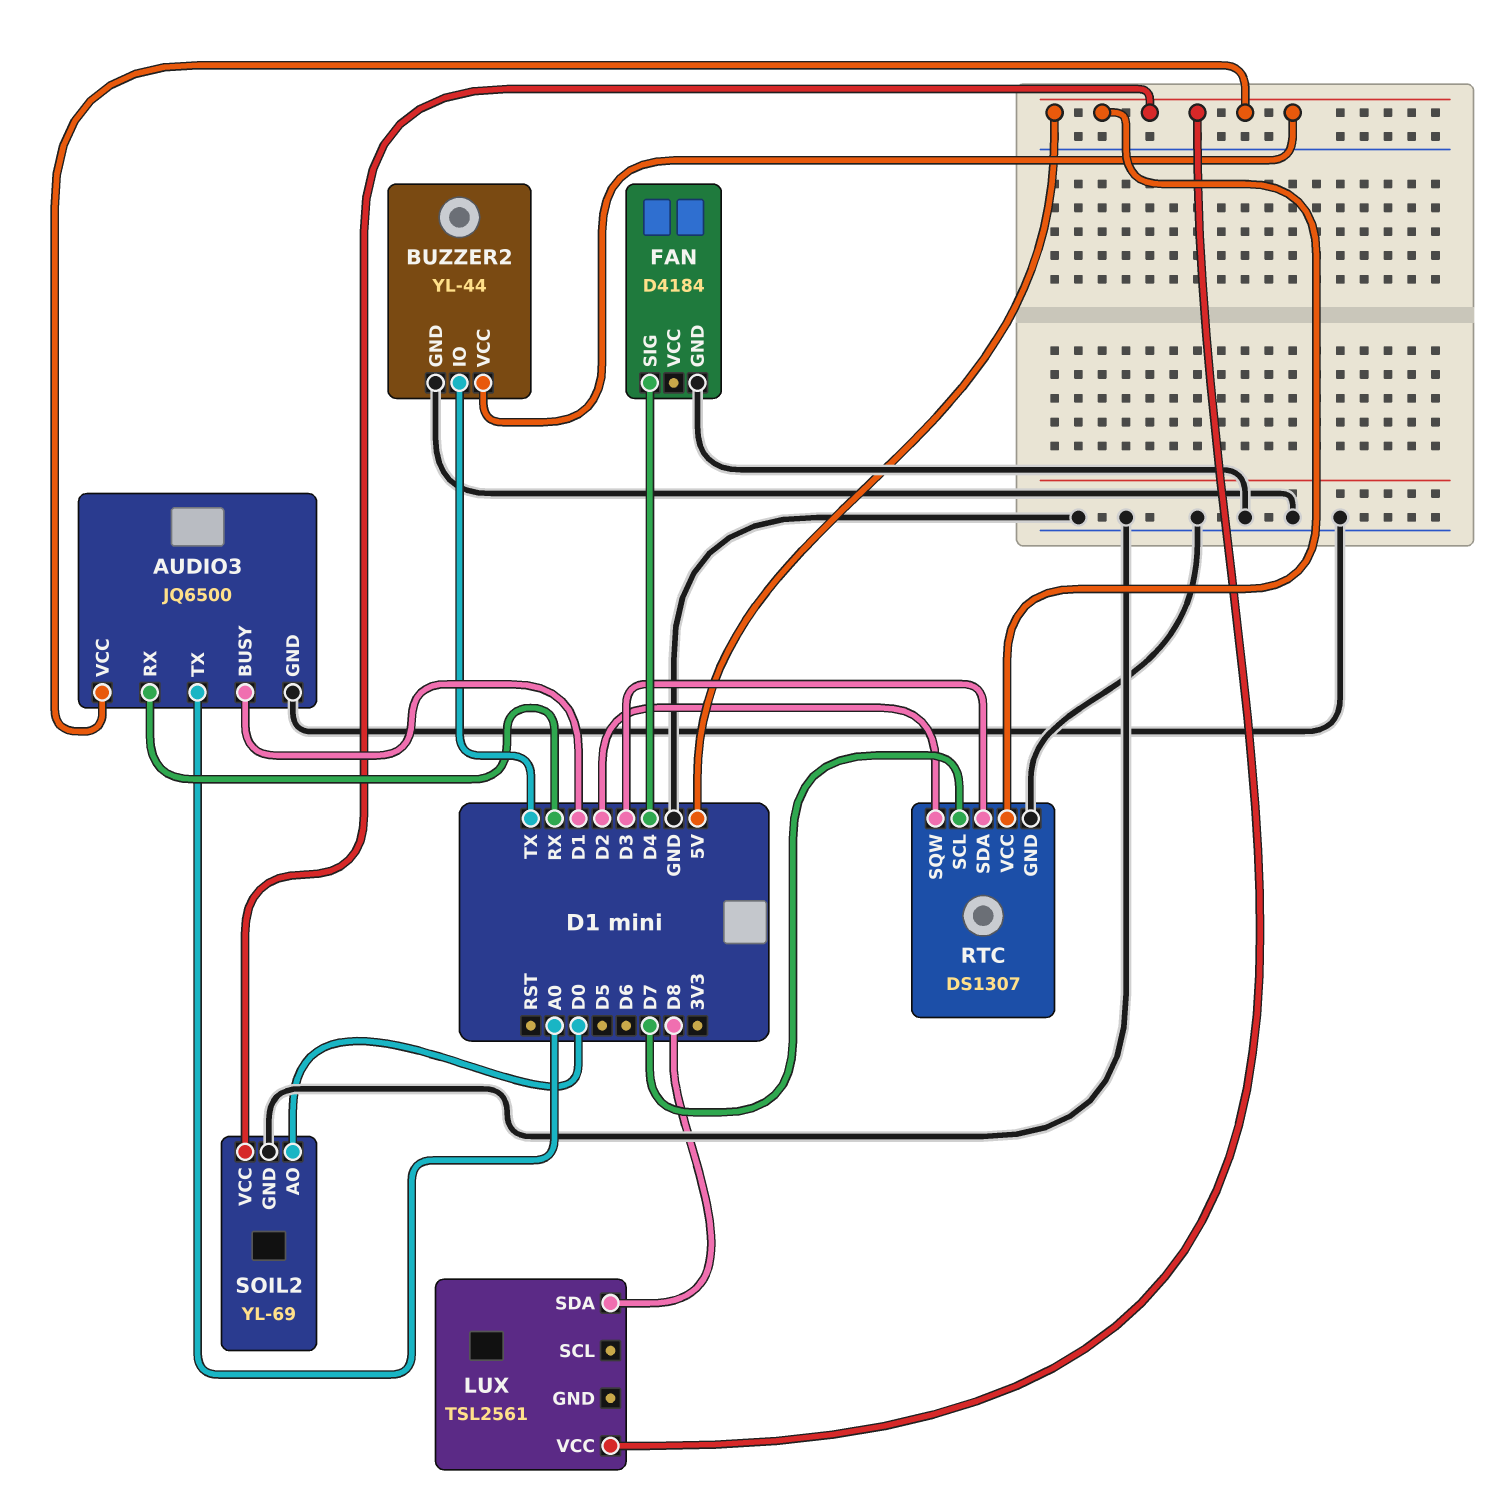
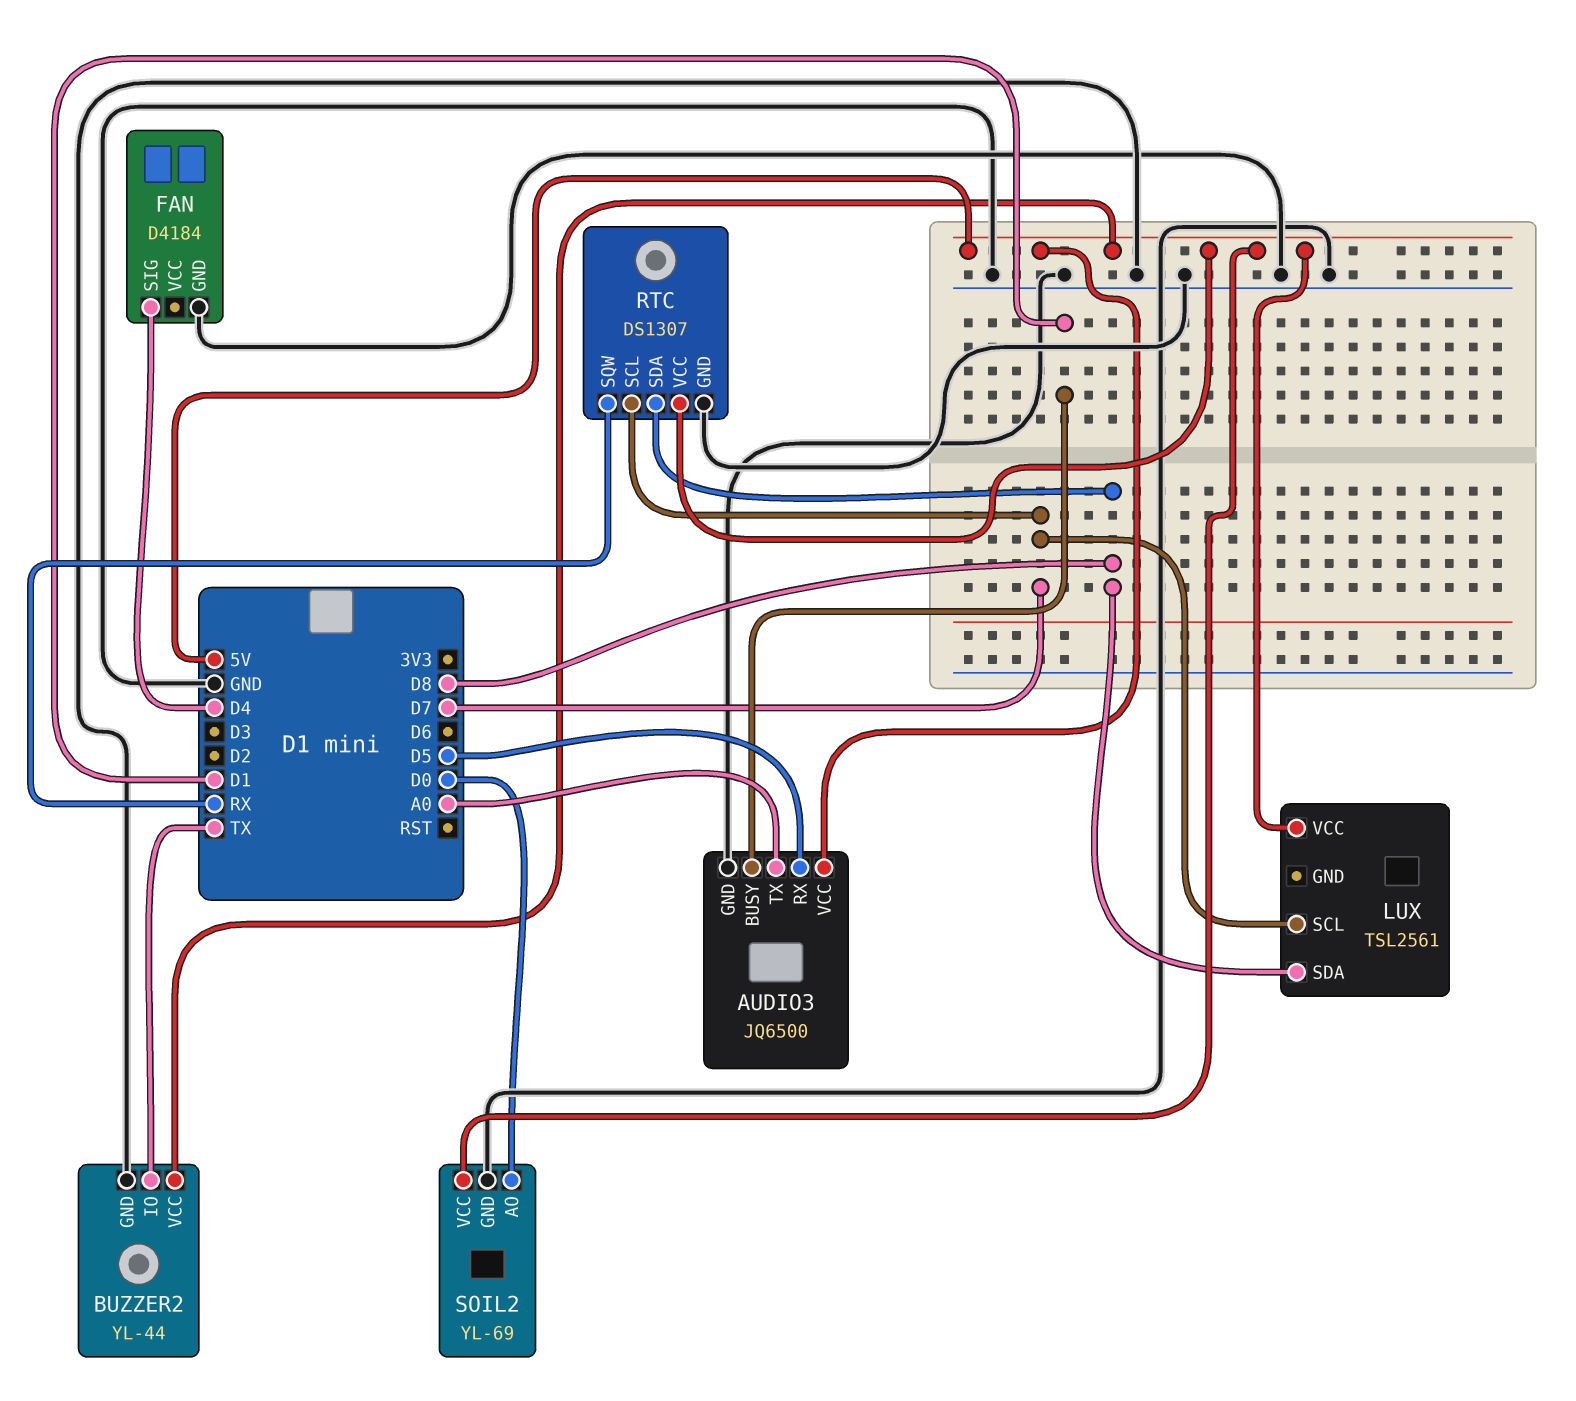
AUDIO3 pin RX: RX -> D5
LUX pin SCL: none -> D7
RTC pin SDA: D3 -> D8
RTC pin SQW: D2 -> RX

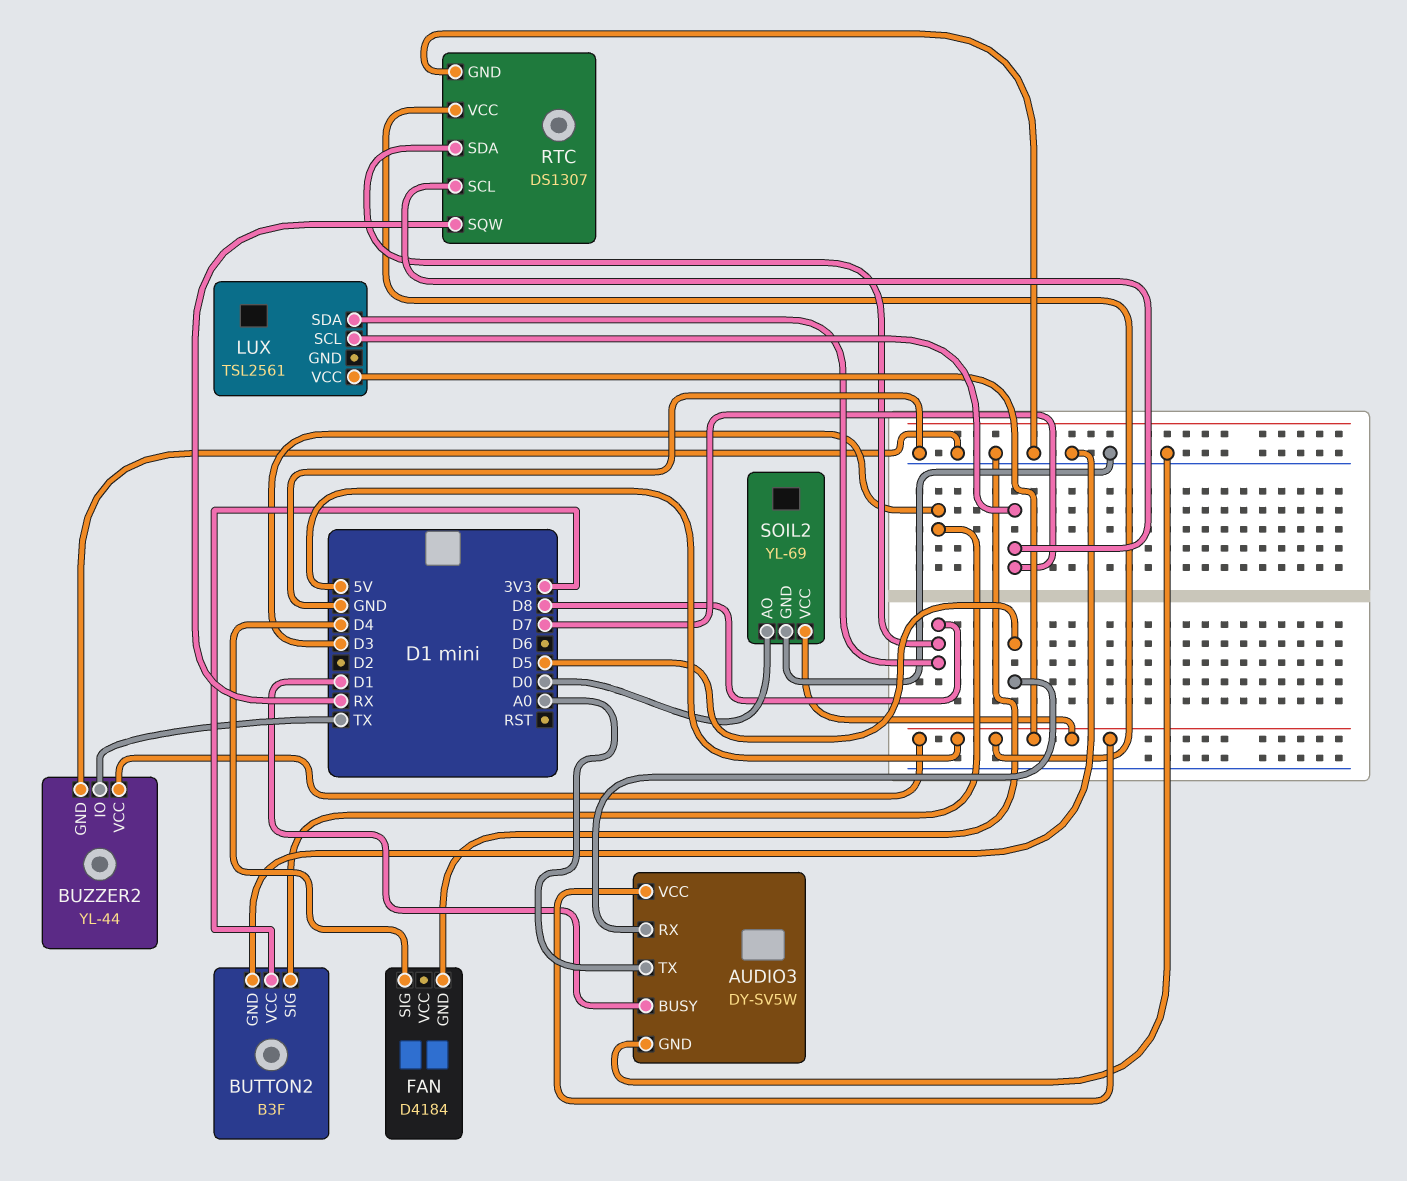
AUDIO3: JQ6500 -> DY-SV5W
BUTTON2: none -> B3F
BUTTON2 pin GND: none -> GND
BUTTON2 pin SIG: none -> D3
BUTTON2 pin VCC: none -> 3V3

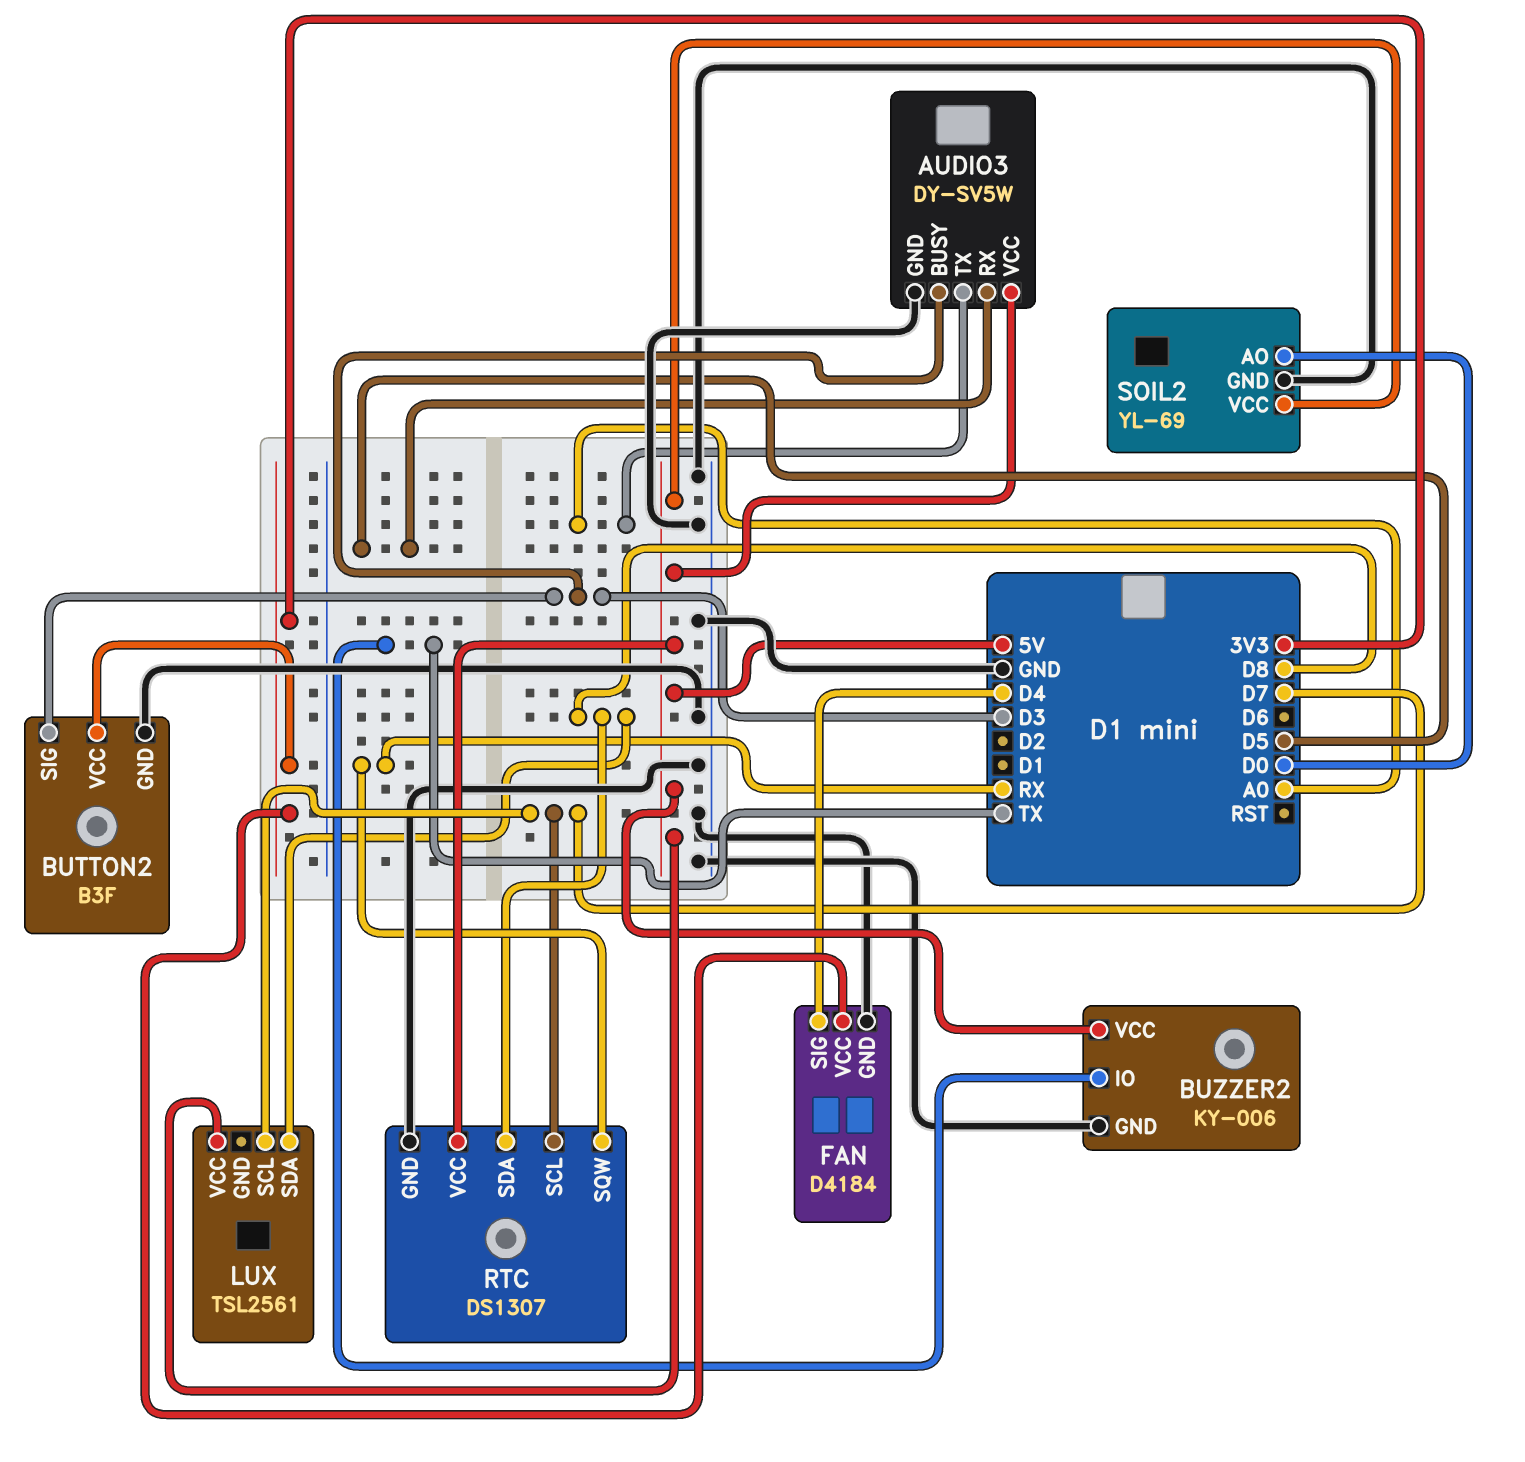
AUDIO3 pin BUSY: D1 -> D3
BUZZER2: YL-44 -> KY-006
FAN pin VCC: none -> 3V3

